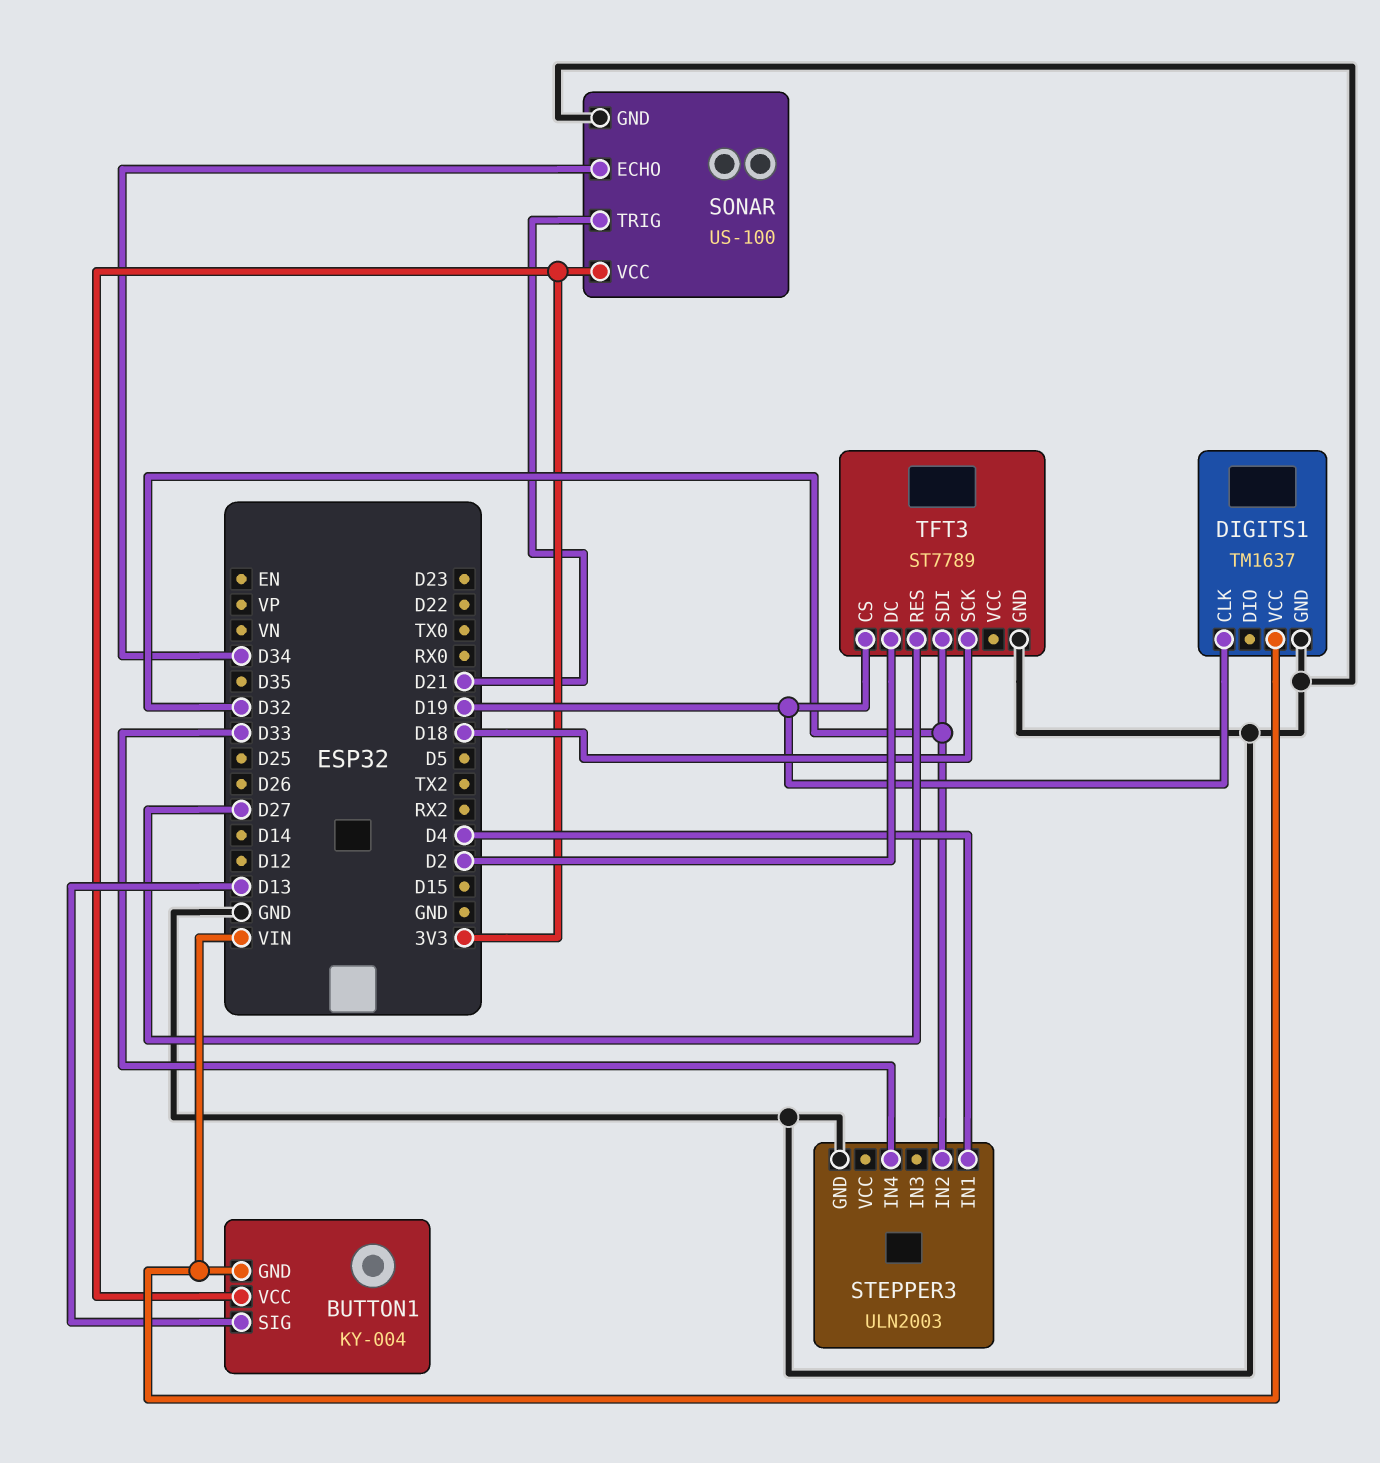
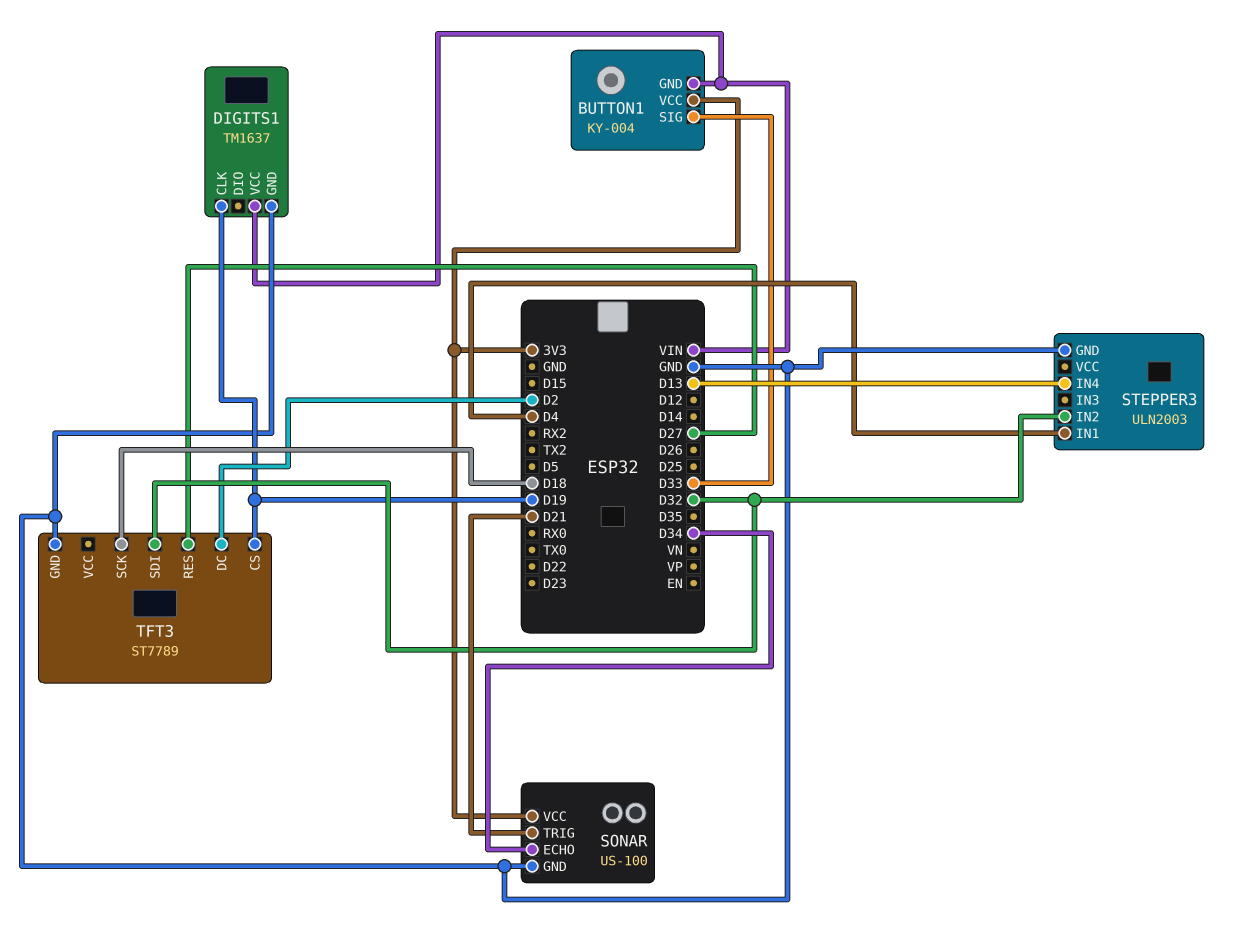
BUTTON1 pin SIG: D13 -> D33
STEPPER3 pin IN4: D33 -> D13

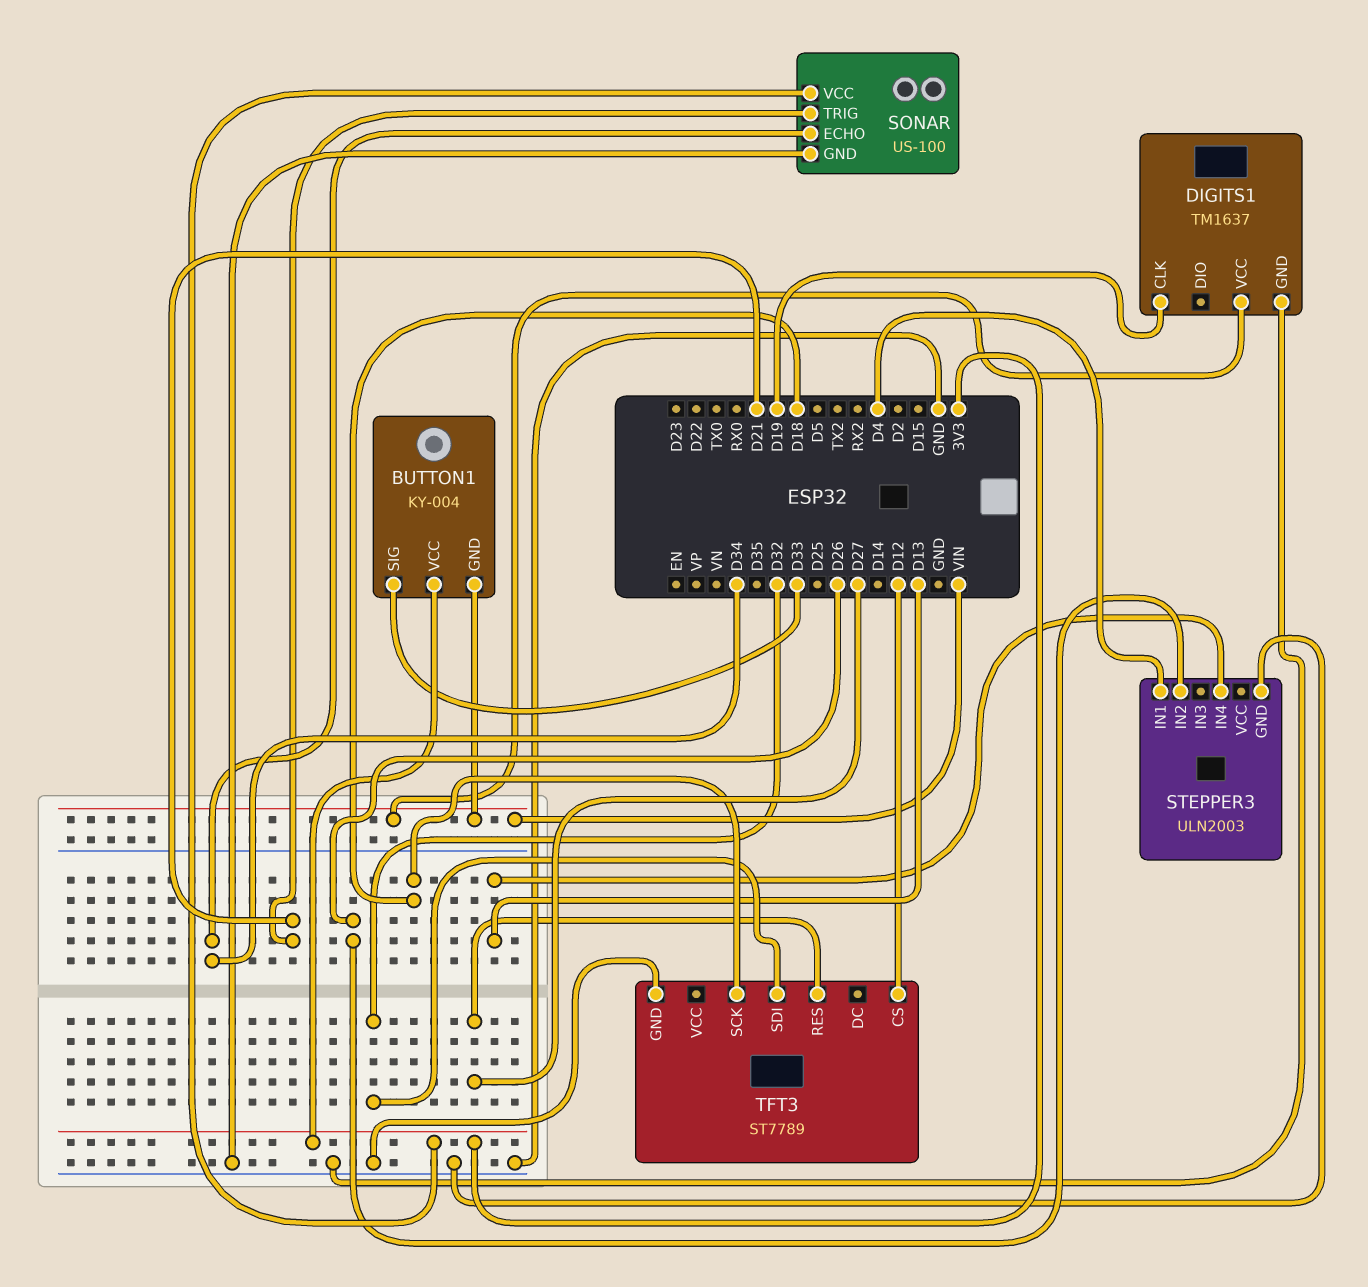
STEPPER3 pin IN2: D32 -> D26
TFT3 pin CS: D19 -> D12
TFT3 pin DC: D2 -> none

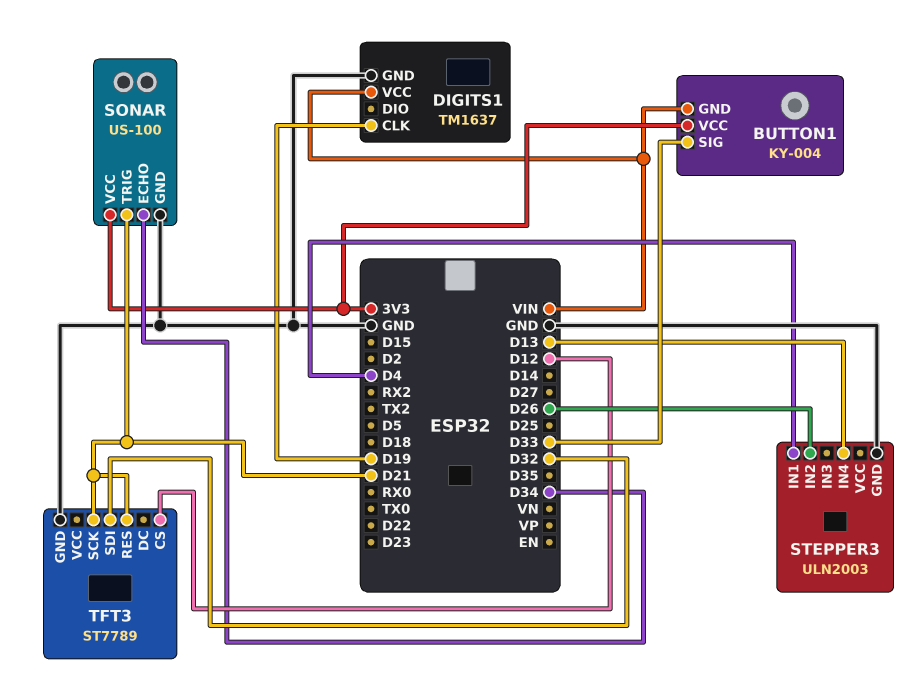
TFT3 pin RES: D27 -> D21
TFT3 pin SCK: D18 -> D21

